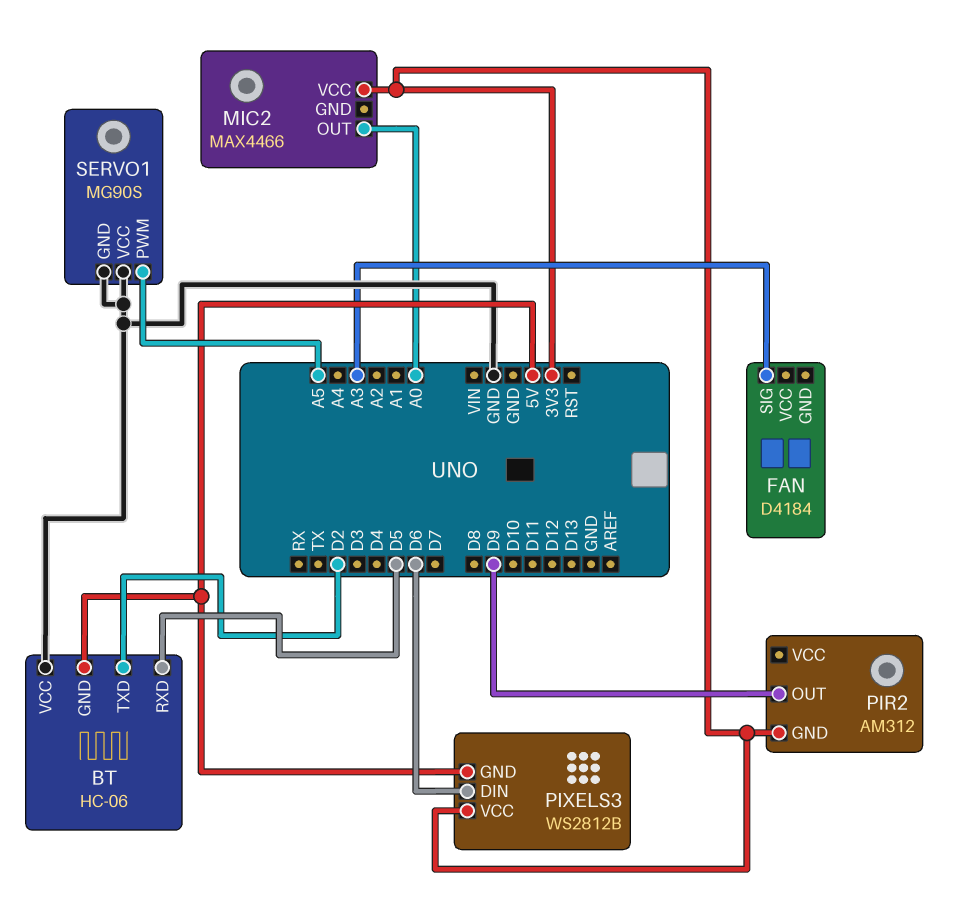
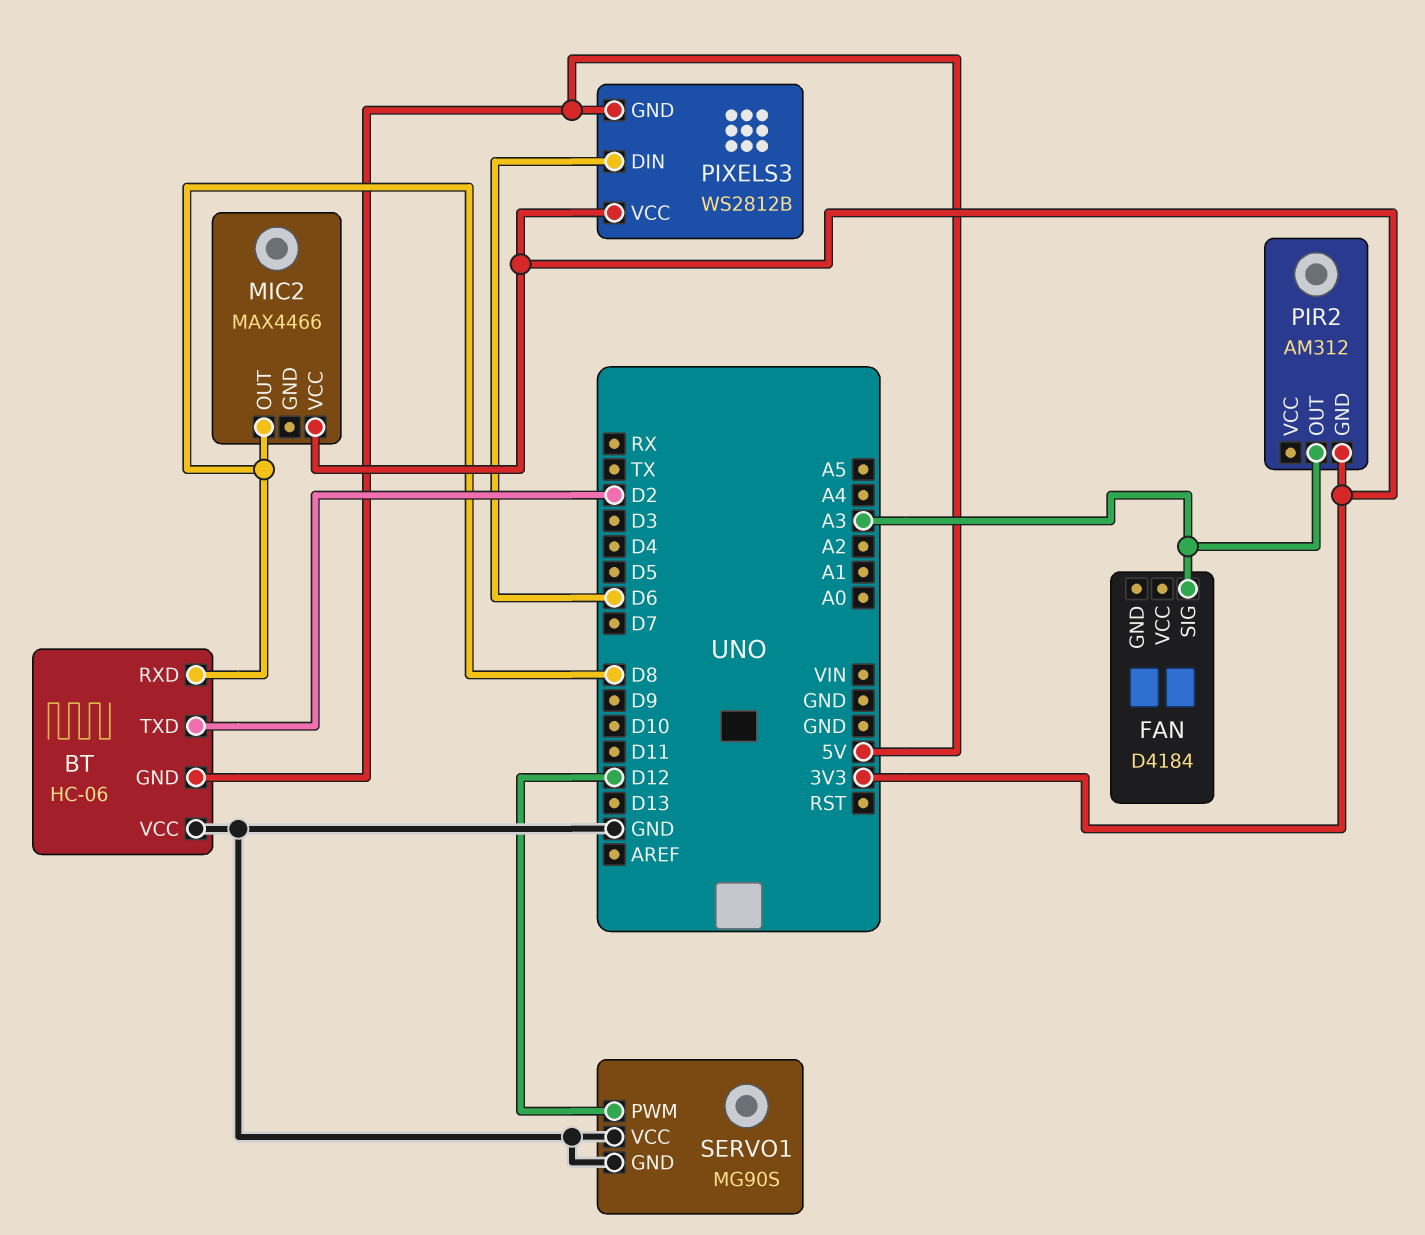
BT pin RXD: D5 -> D8
MIC2 pin OUT: A0 -> D8
PIR2 pin OUT: D9 -> A3
SERVO1 pin PWM: A5 -> D12

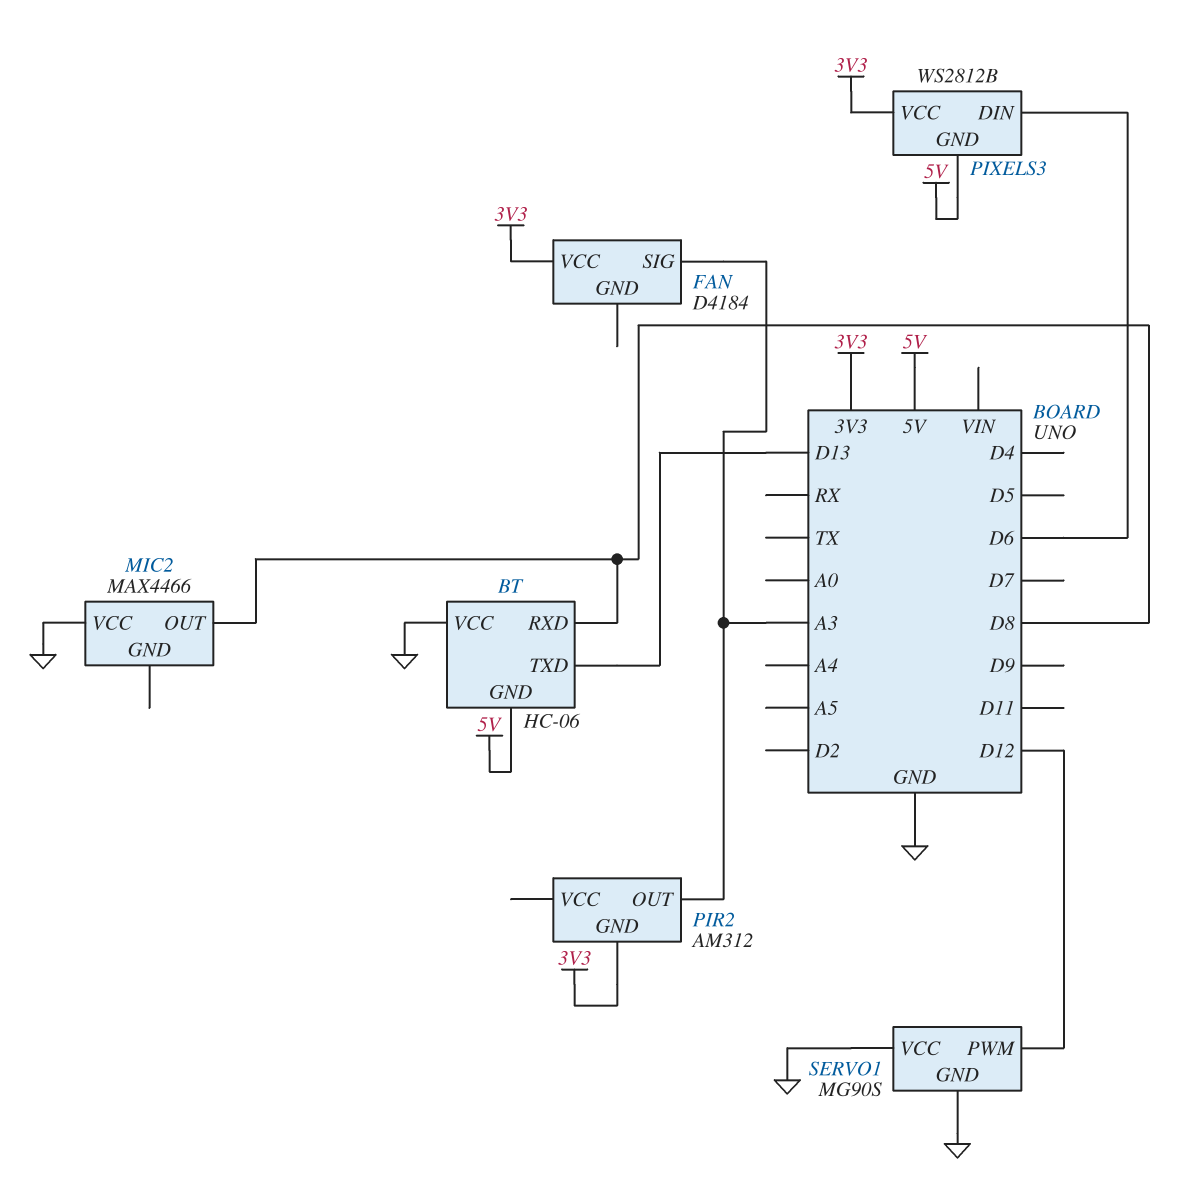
BT pin TXD: D2 -> D13
FAN pin VCC: none -> 3V3
MIC2 pin VCC: 3V3 -> GND

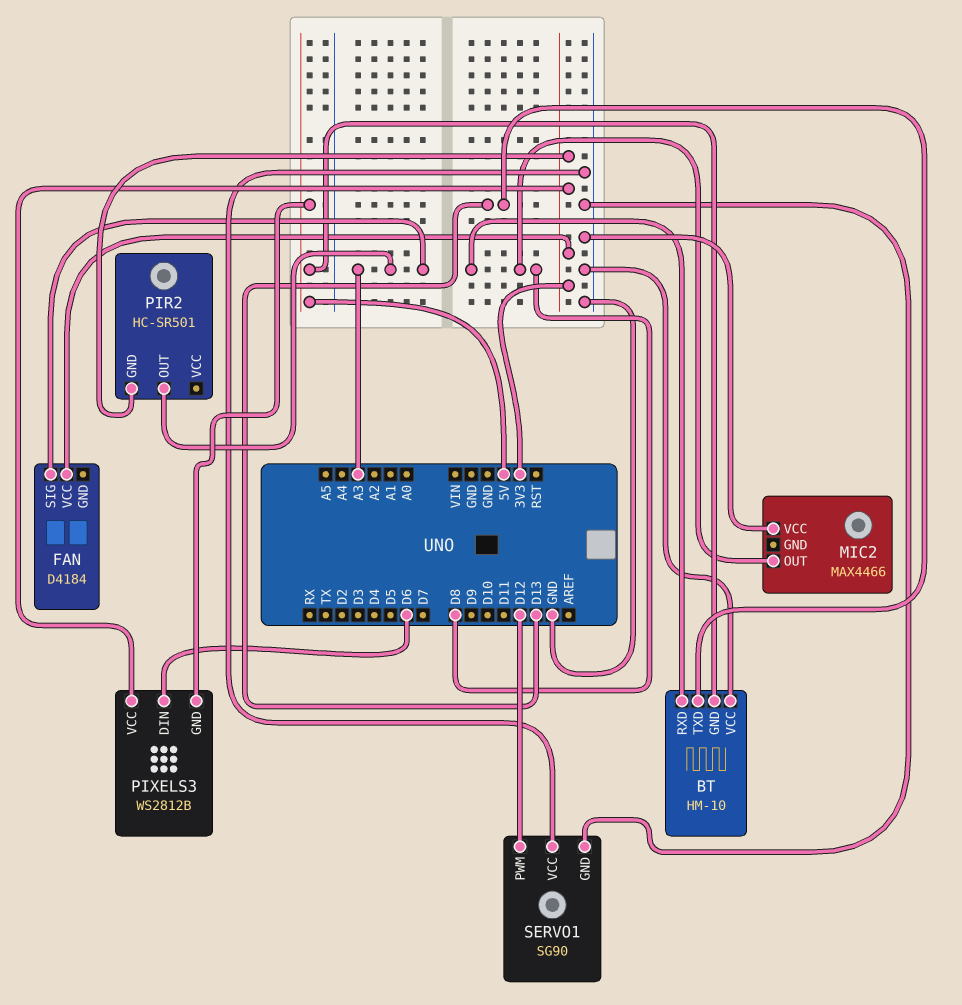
BT: HC-06 -> HM-10
PIR2: AM312 -> HC-SR501
SERVO1: MG90S -> SG90

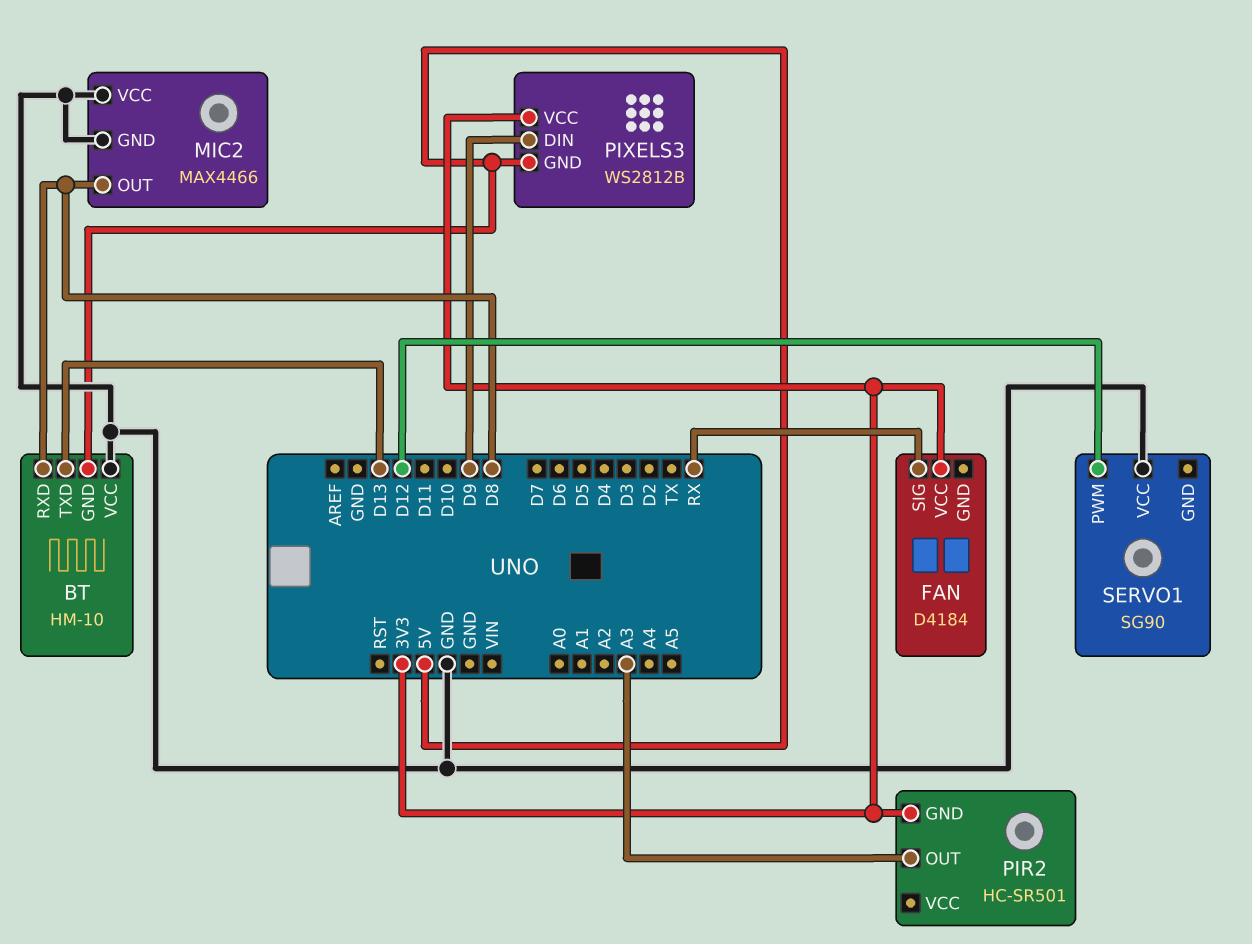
FAN pin SIG: A3 -> RX
MIC2 pin GND: none -> GND
PIXELS3 pin DIN: D6 -> D9
SERVO1 pin GND: GND -> none

